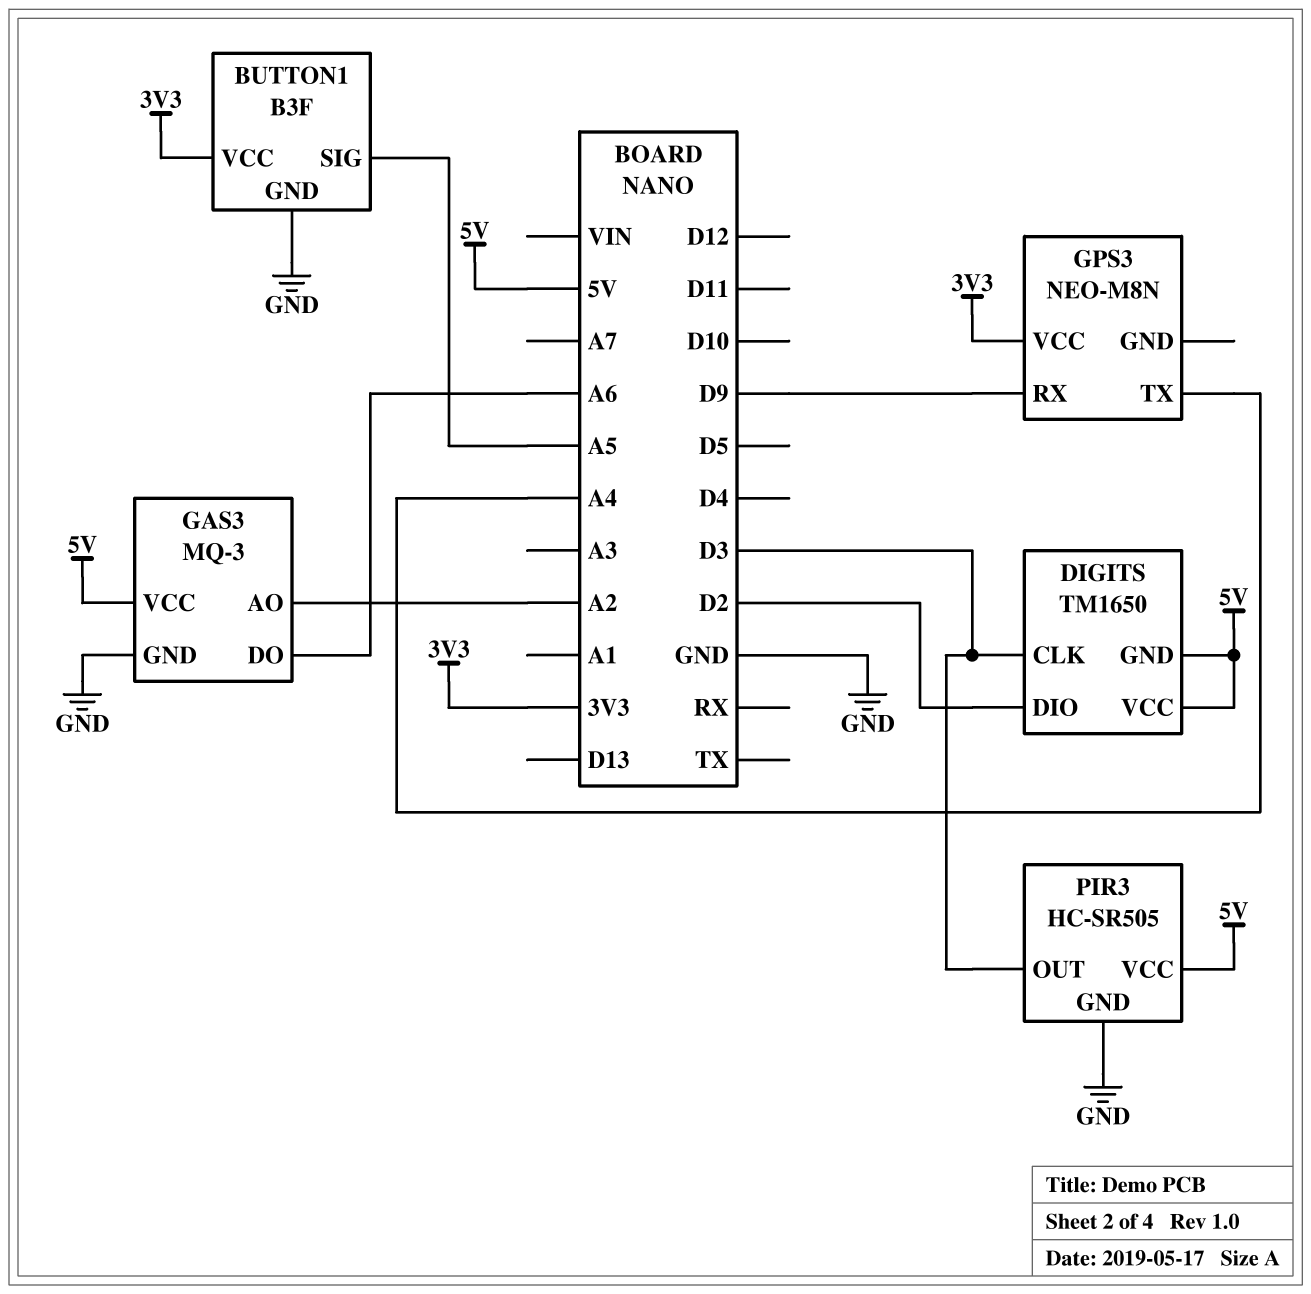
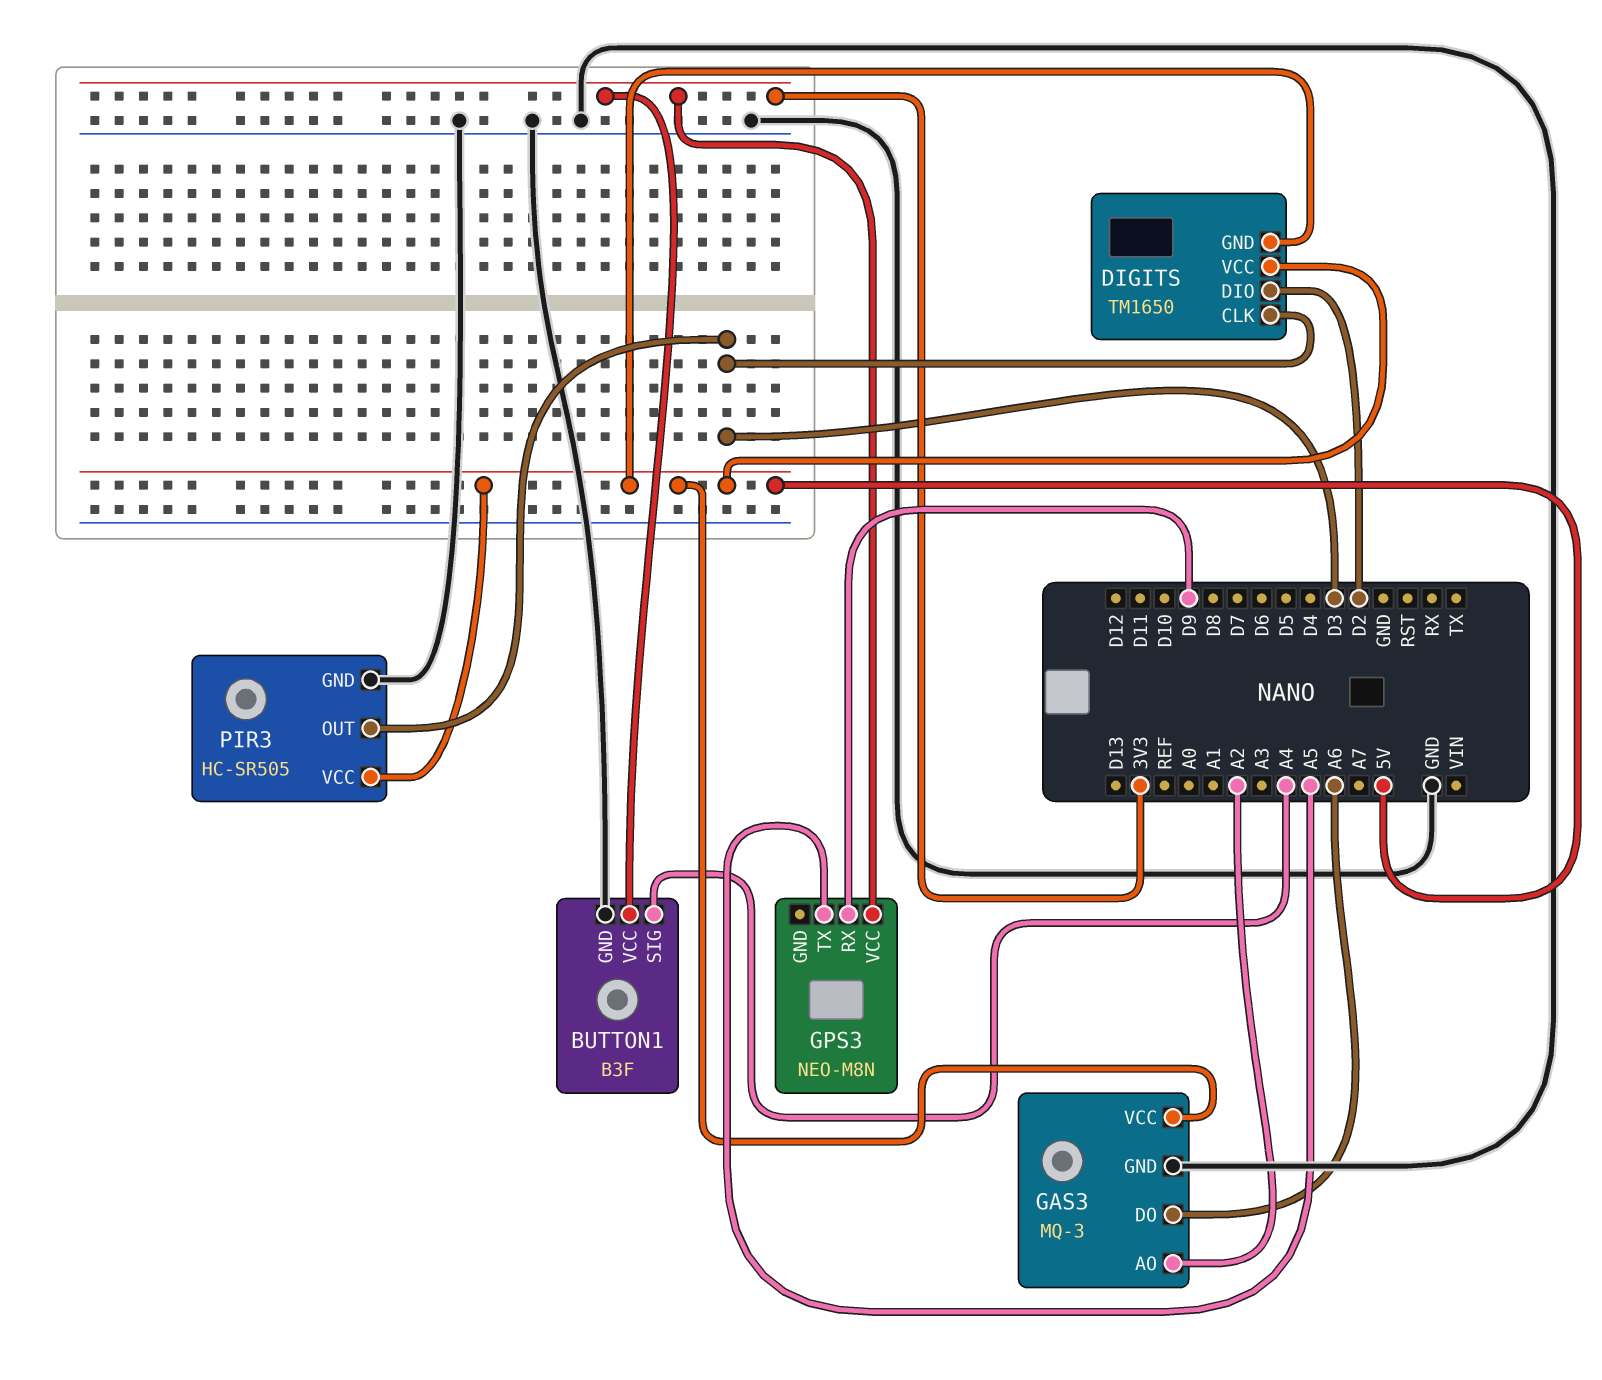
BUTTON1 pin SIG: A5 -> A4
GPS3 pin TX: A4 -> A5

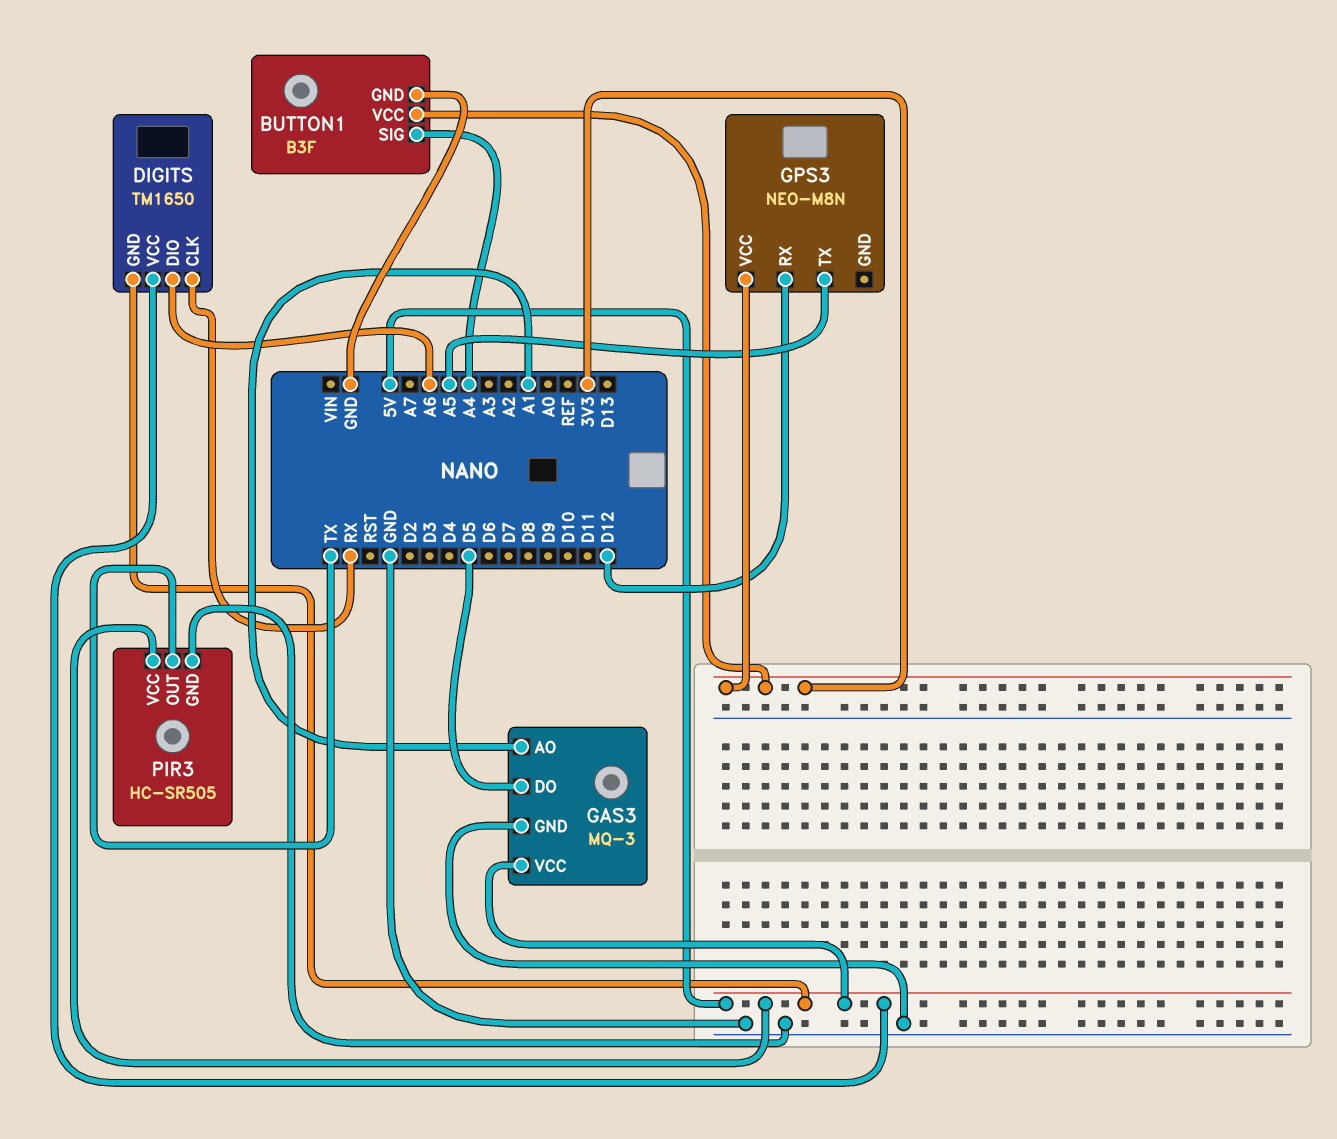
DIGITS pin CLK: D3 -> RX
DIGITS pin DIO: D2 -> A6
GAS3 pin AO: A2 -> A1
GAS3 pin DO: A6 -> D5
GPS3 pin RX: D9 -> D12
PIR3 pin OUT: D3 -> TX

